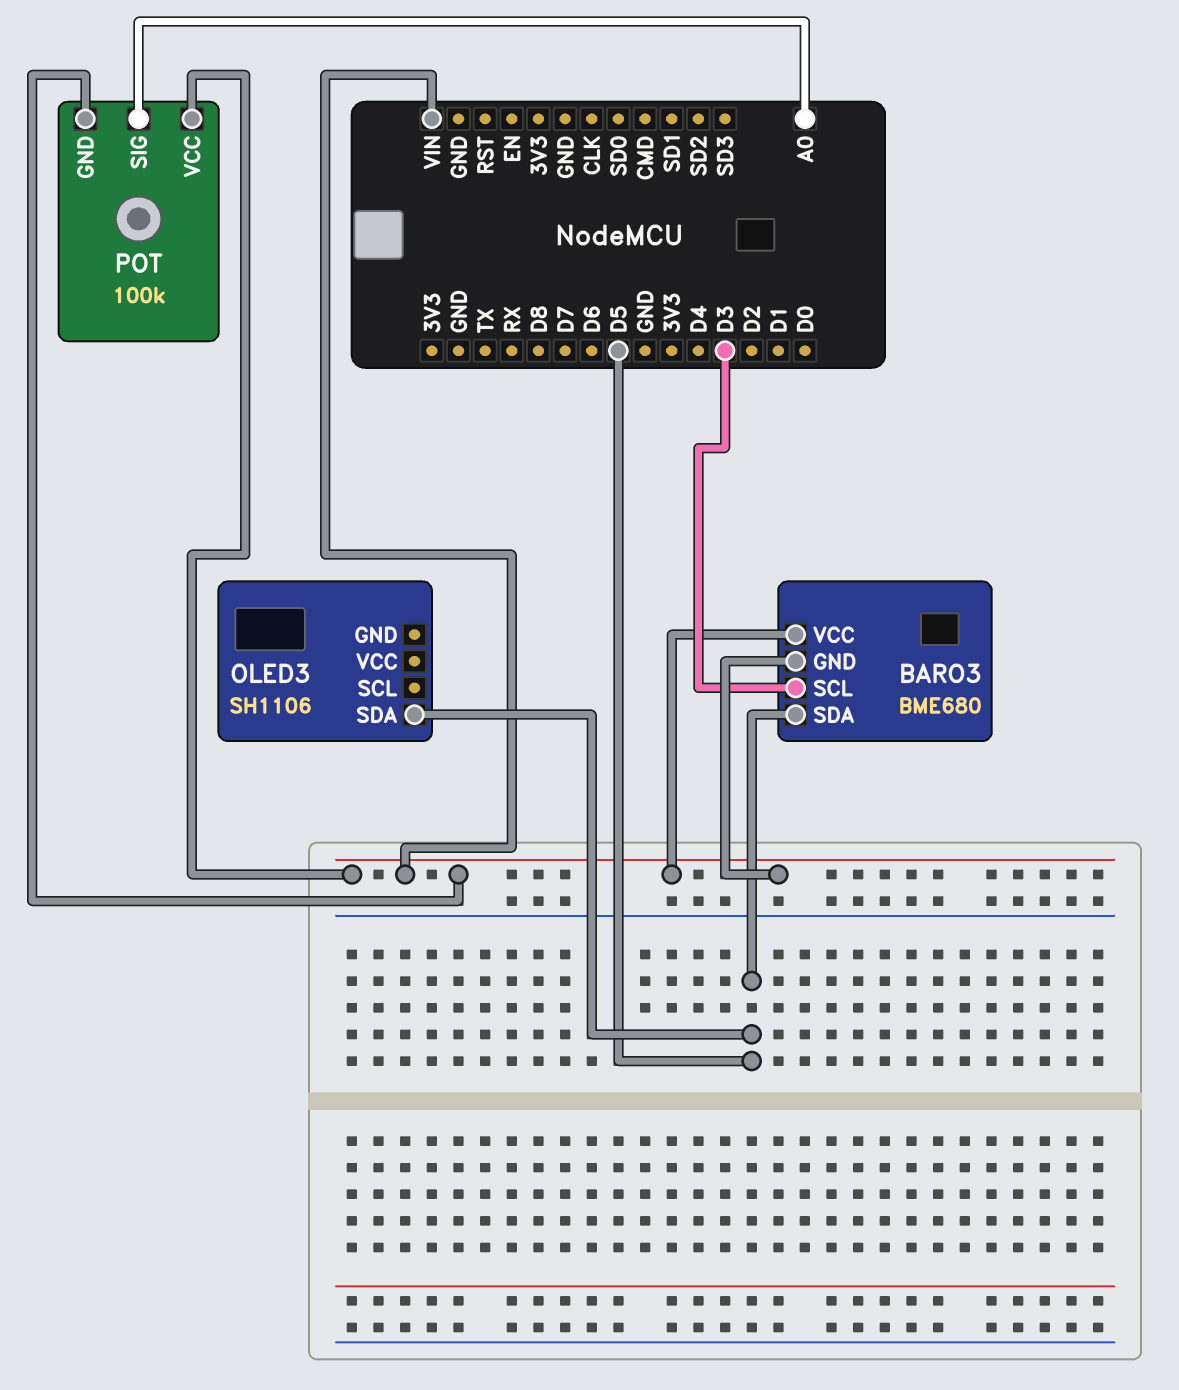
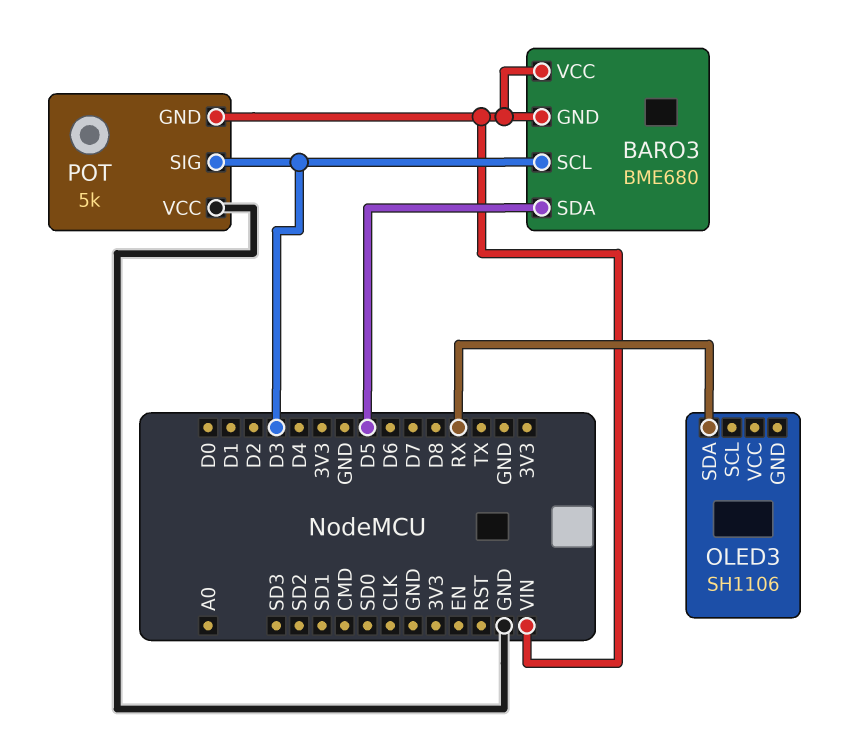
OLED3 pin SDA: D5 -> RX
POT: 100k -> 5k
POT pin SIG: A0 -> D3
POT pin VCC: VIN -> GND

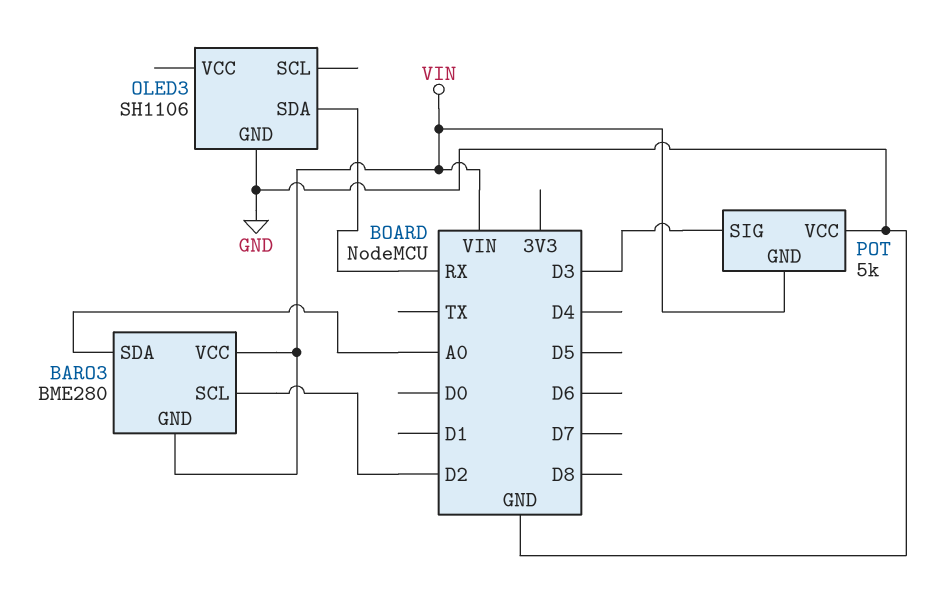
BARO3: BME680 -> BME280
BARO3 pin SCL: D3 -> D2
BARO3 pin SDA: D5 -> A0
OLED3 pin GND: none -> GND

